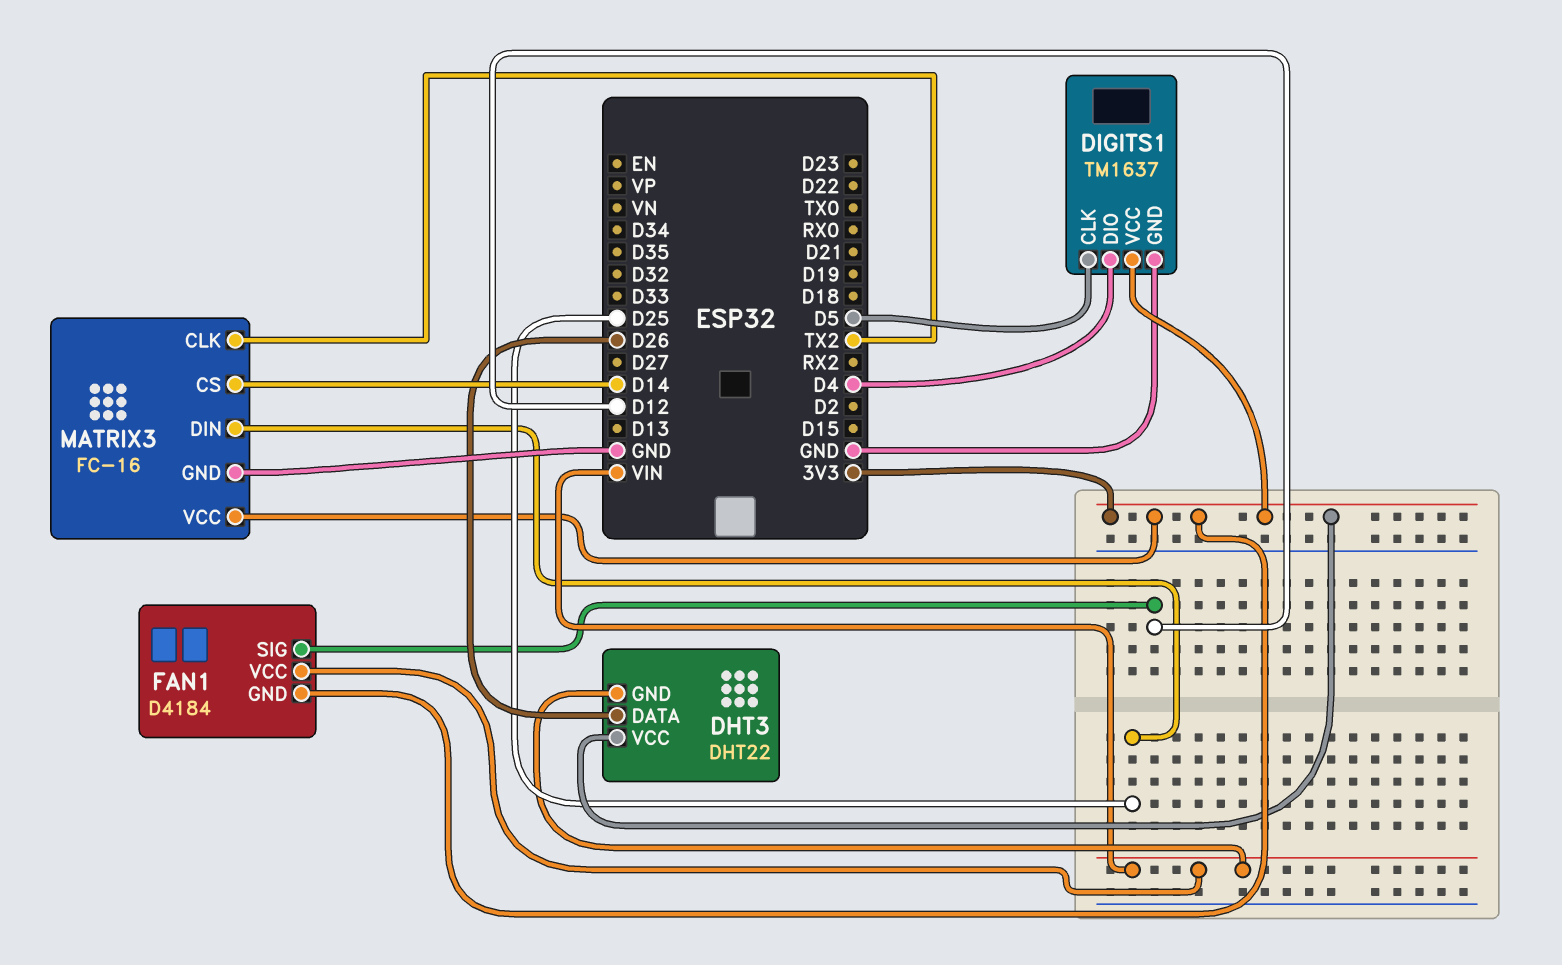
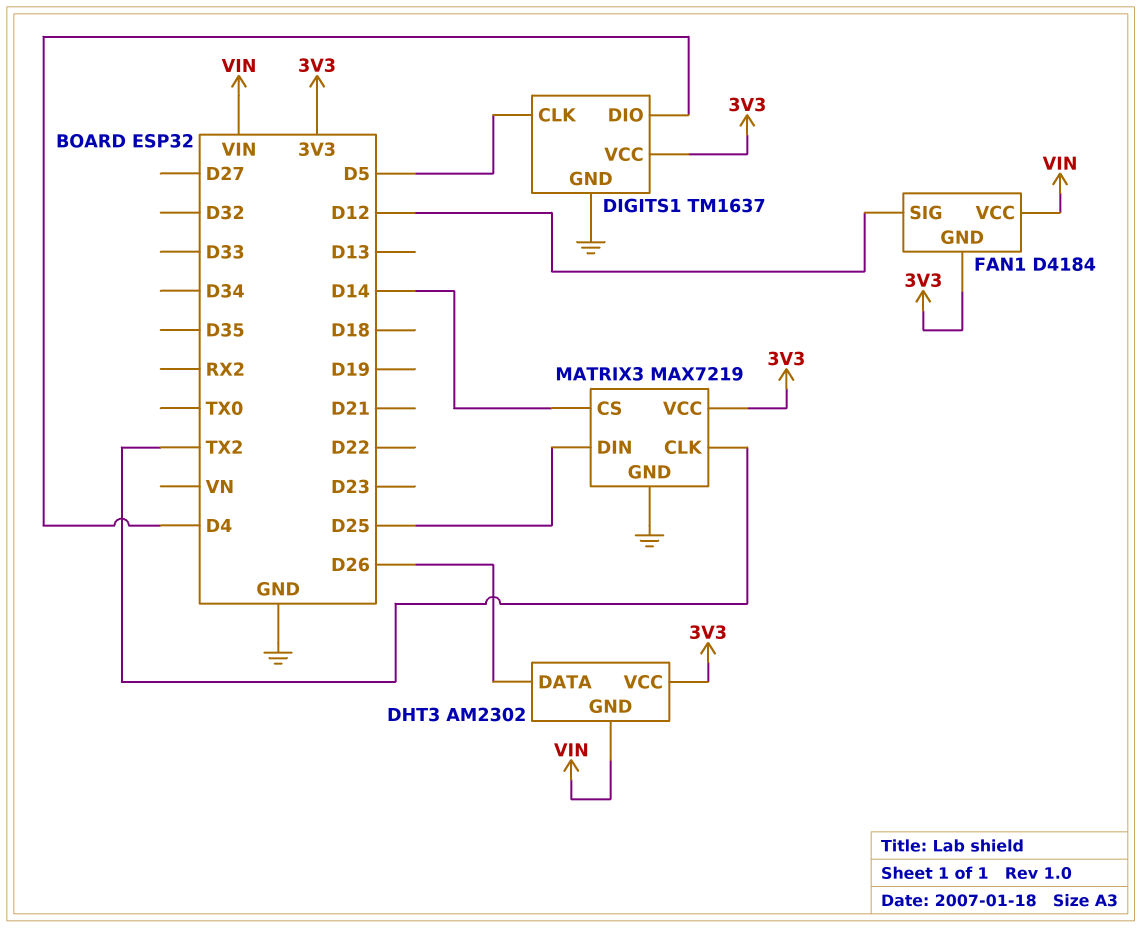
DHT3: DHT22 -> AM2302
MATRIX3: FC-16 -> MAX7219

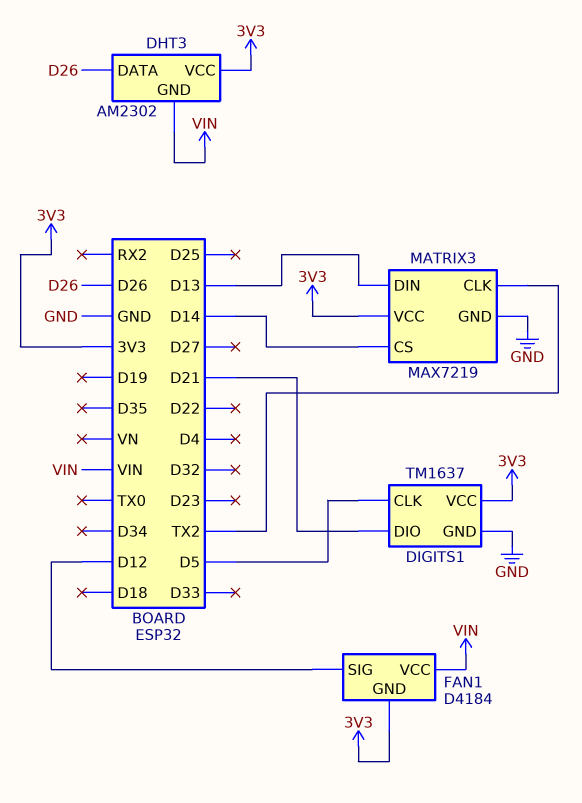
DIGITS1 pin DIO: D4 -> D21
MATRIX3 pin DIN: D25 -> D13

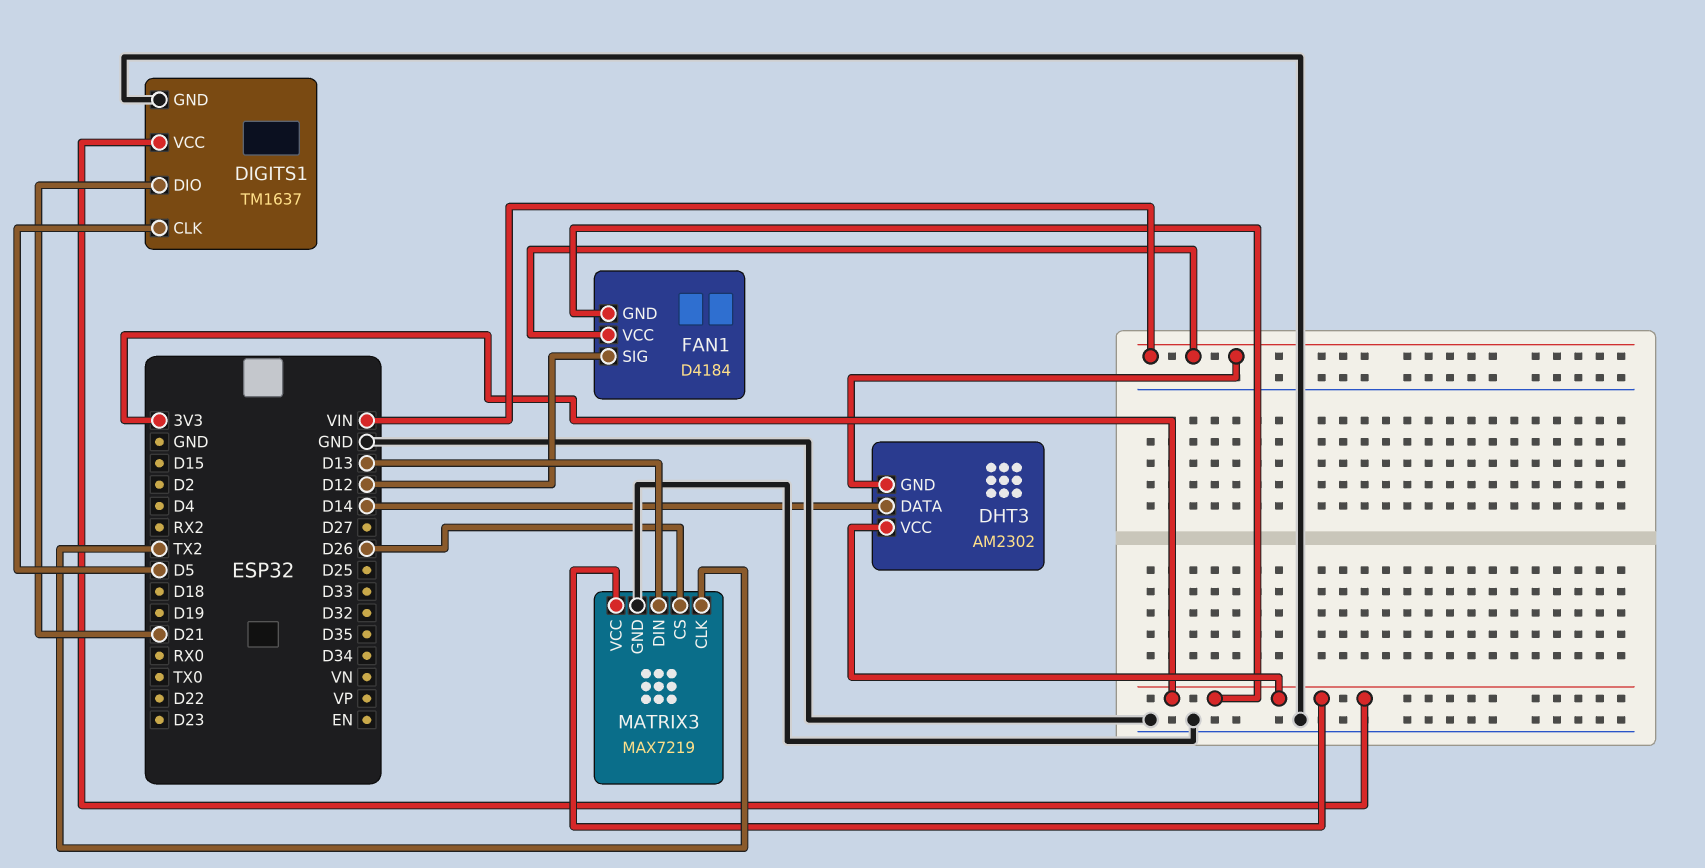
DHT3 pin DATA: D26 -> D14
MATRIX3 pin CS: D14 -> D26

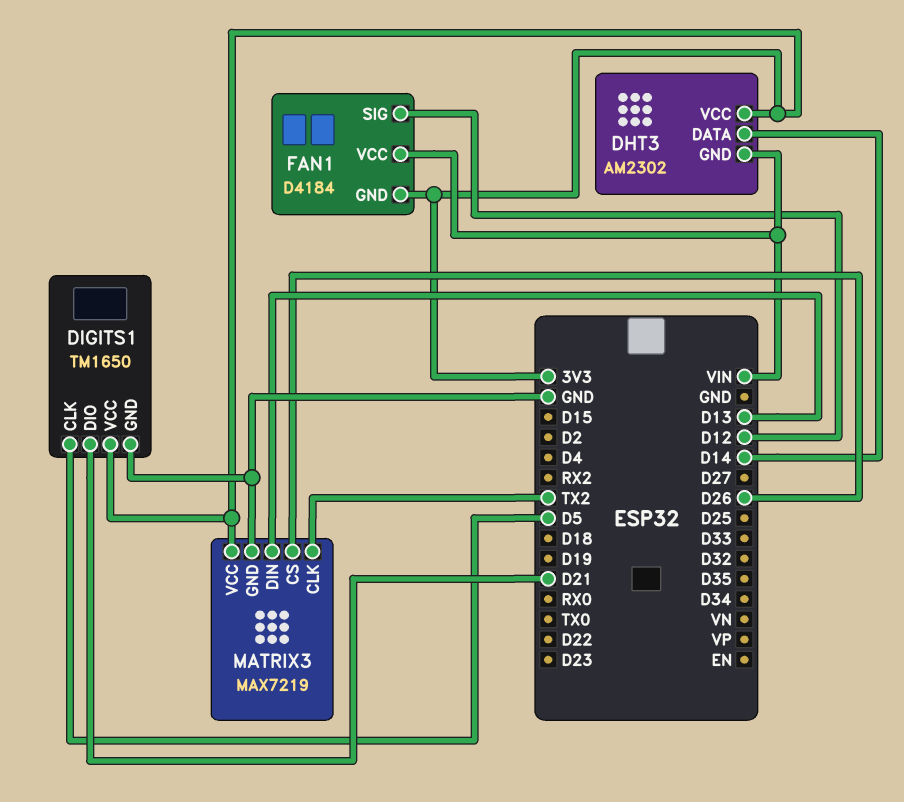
DIGITS1: TM1637 -> TM1650

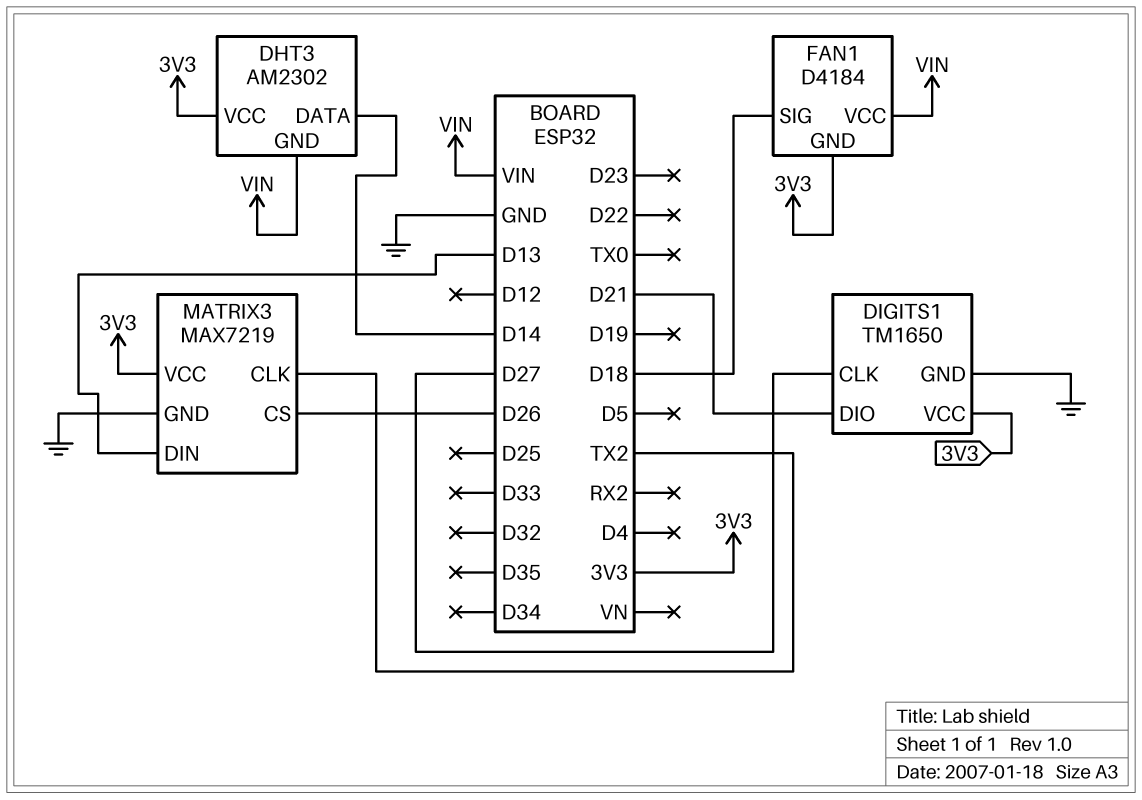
DIGITS1 pin CLK: D5 -> D27
FAN1 pin SIG: D12 -> D18

